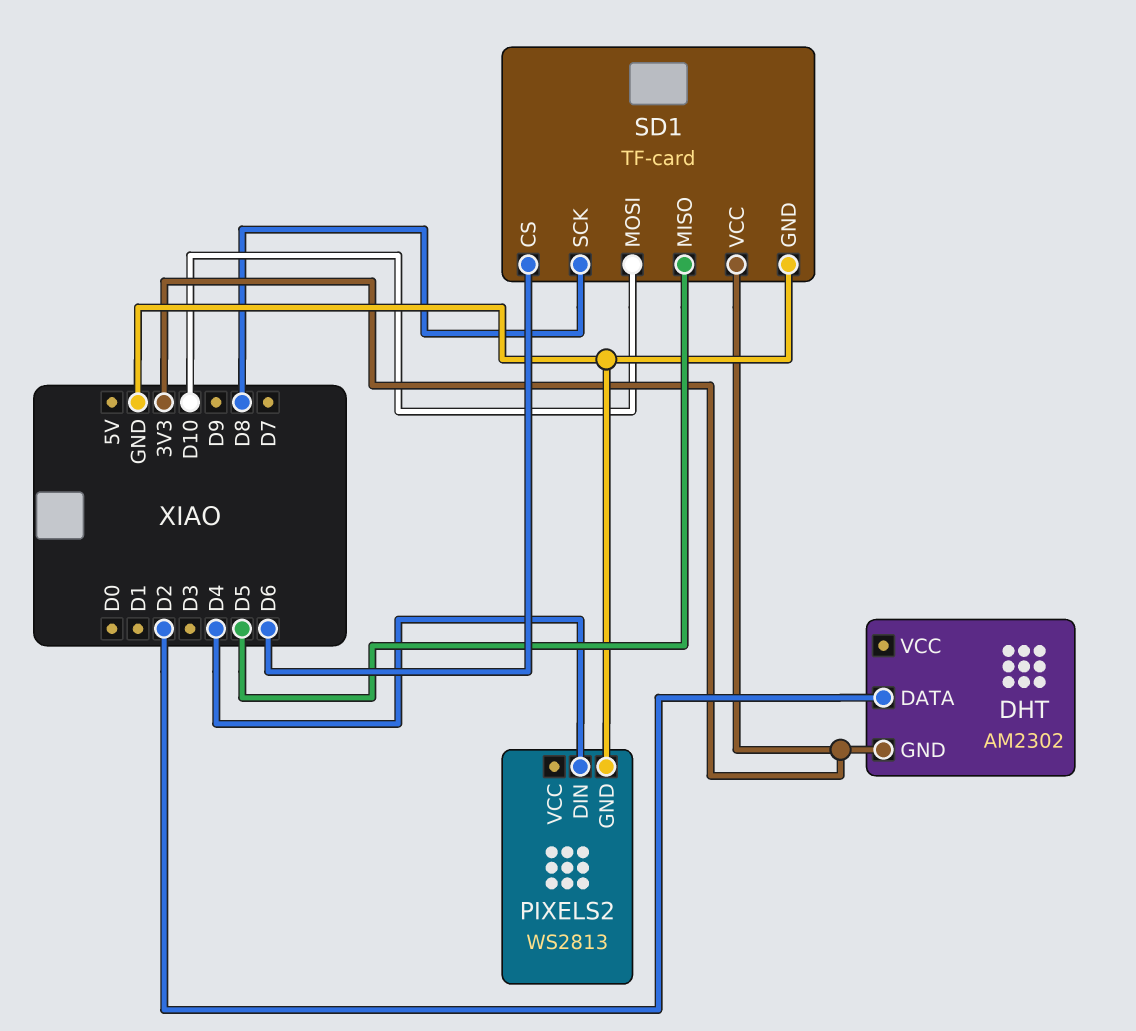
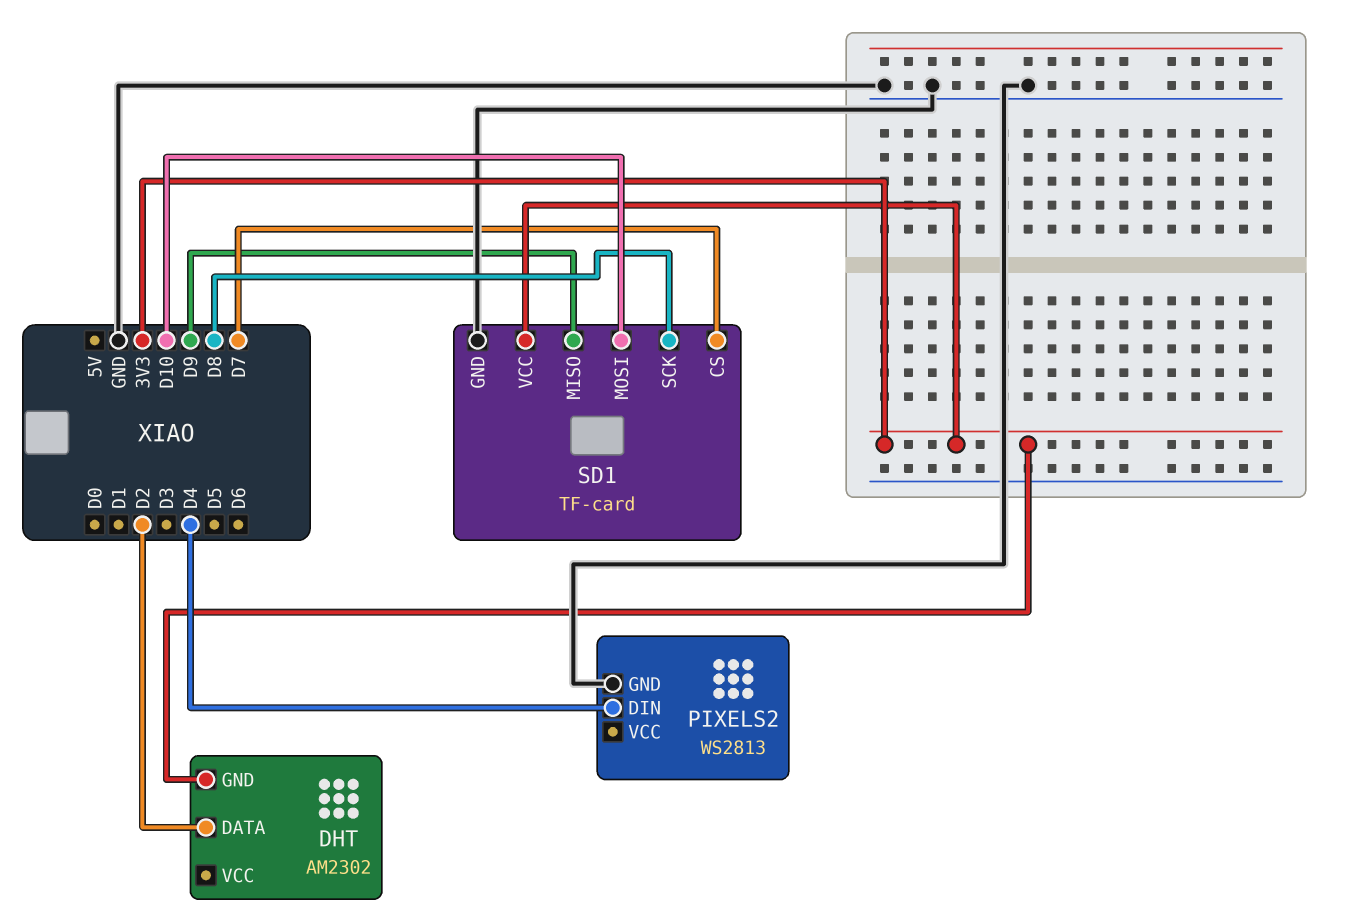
SD1 pin CS: D6 -> D7
SD1 pin MISO: D5 -> D9

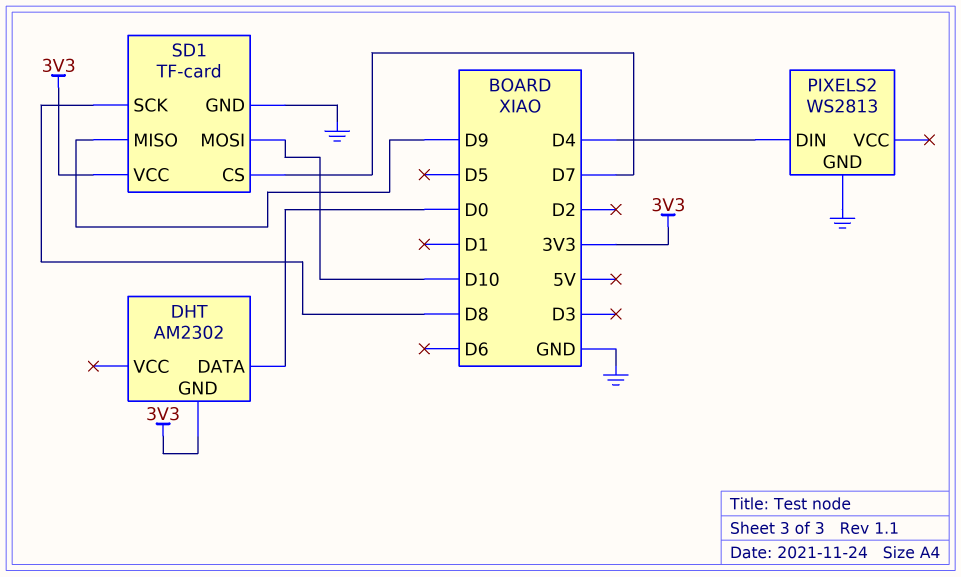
DHT pin DATA: D2 -> D0

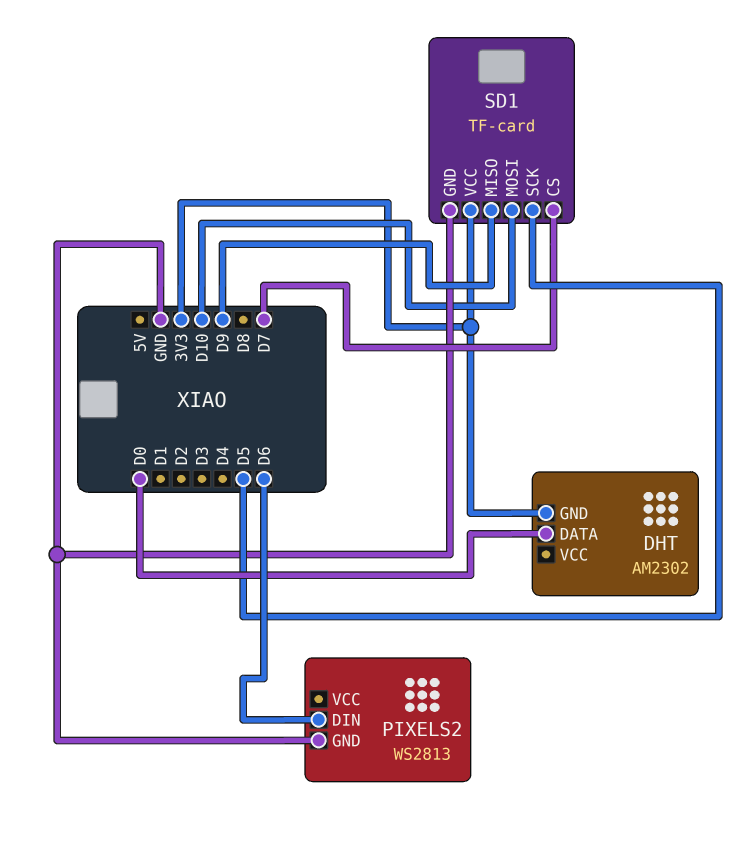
PIXELS2 pin DIN: D4 -> D6
SD1 pin SCK: D8 -> D5

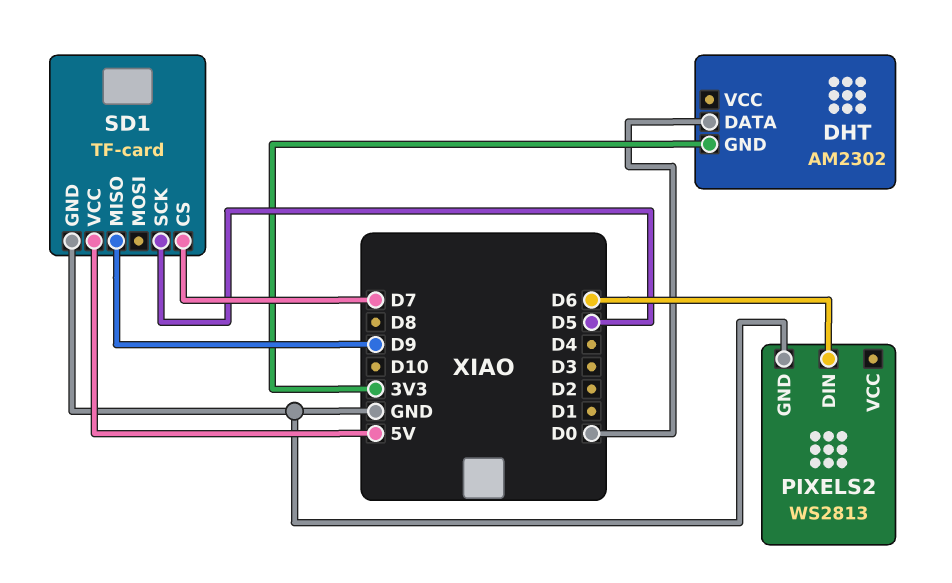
SD1 pin MOSI: D10 -> none
SD1 pin VCC: 3V3 -> 5V

